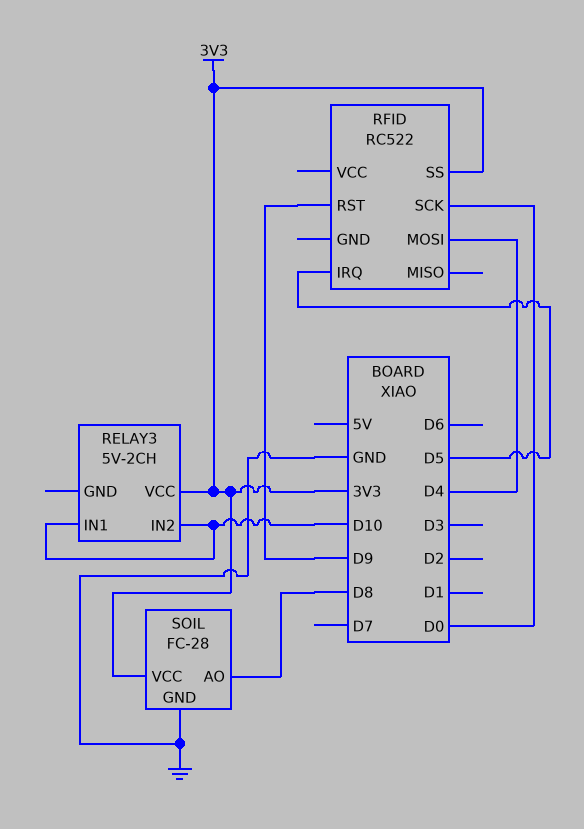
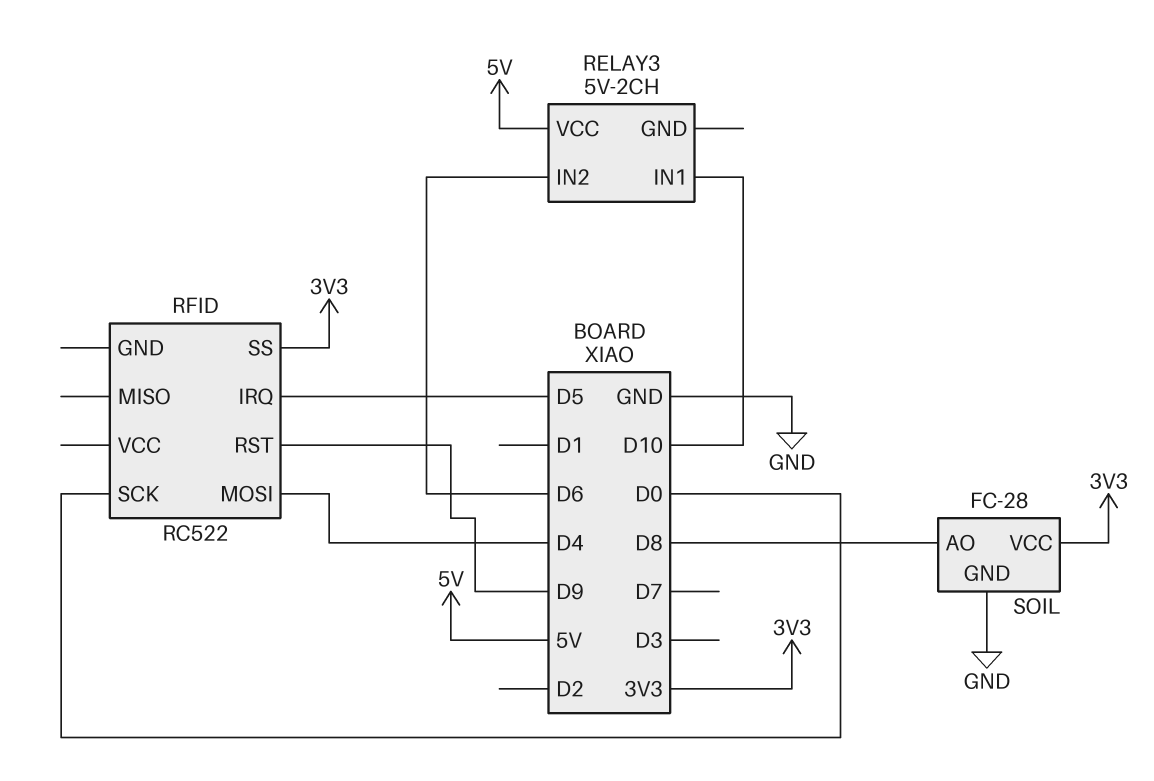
RELAY3 pin IN2: D10 -> D6
RELAY3 pin VCC: 3V3 -> 5V

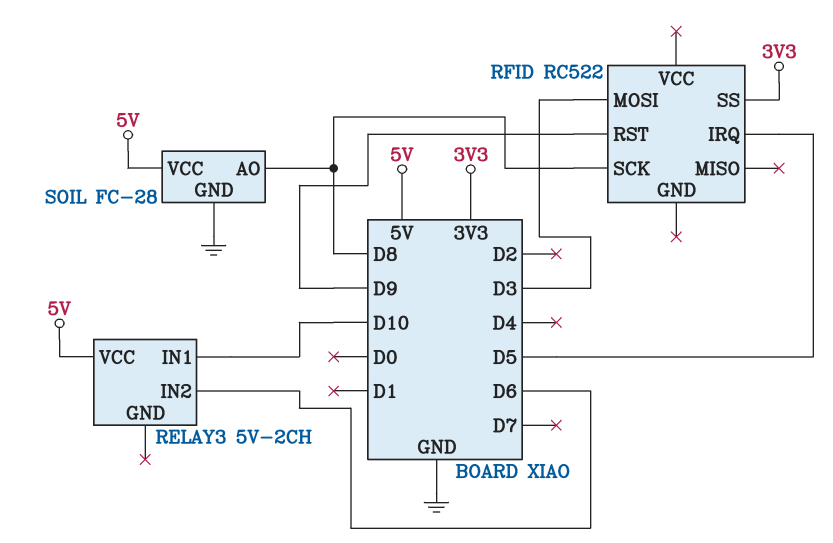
RFID pin MOSI: D4 -> D3
RFID pin SCK: D0 -> D8
SOIL pin VCC: 3V3 -> 5V

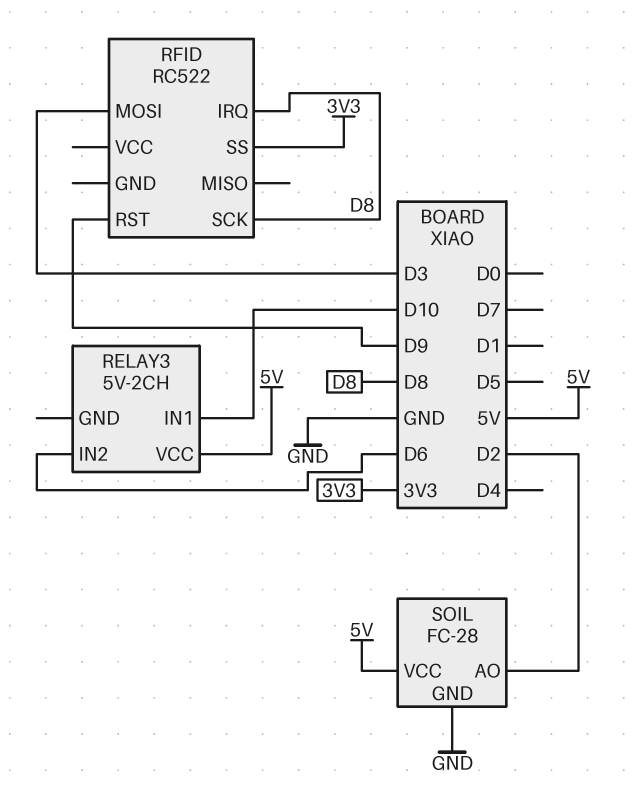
RFID pin IRQ: D5 -> D8
SOIL pin AO: D8 -> D2

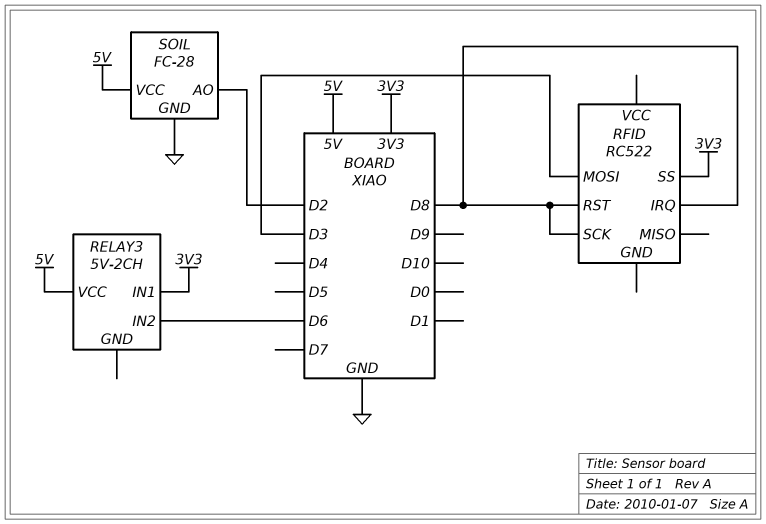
RELAY3 pin IN1: D10 -> 3V3
RFID pin RST: D9 -> D8

